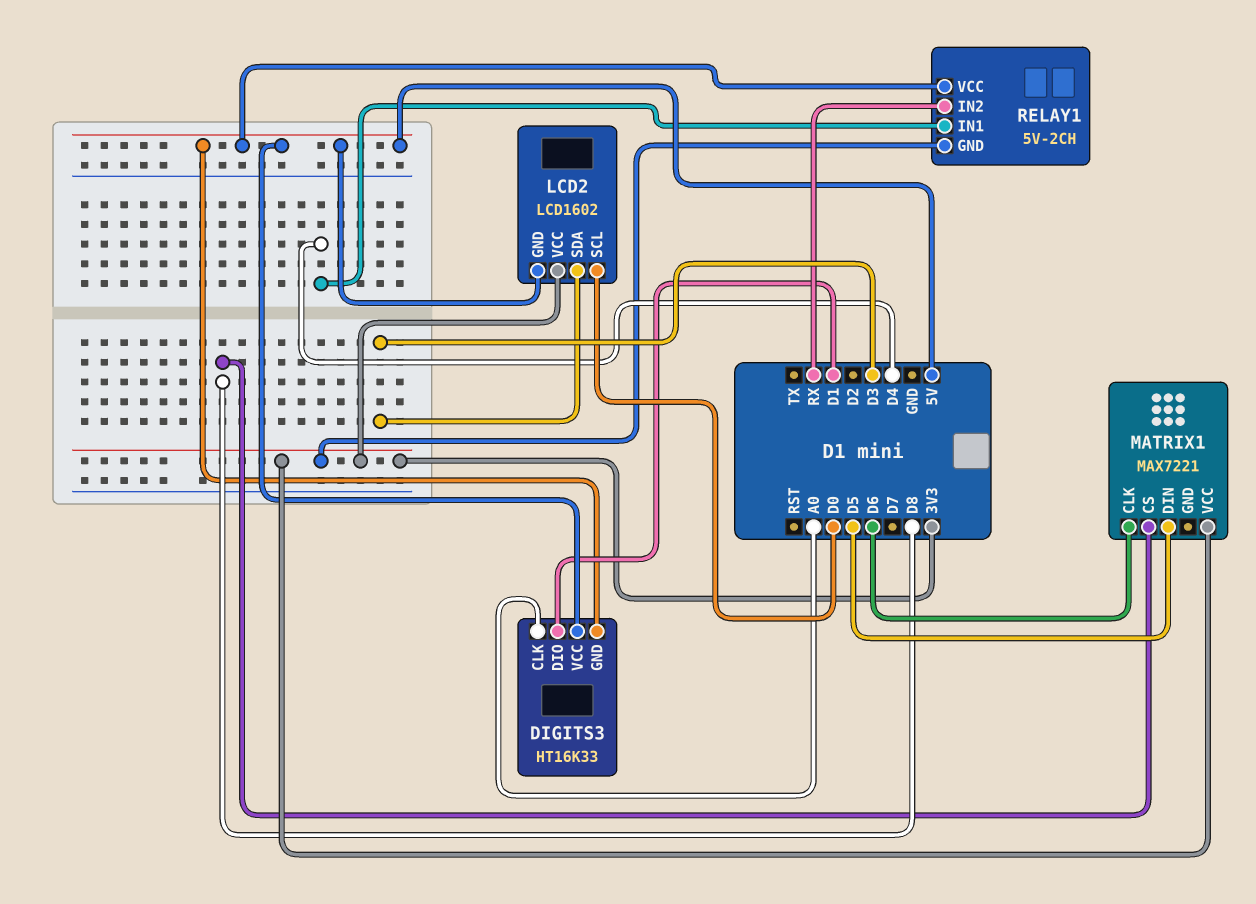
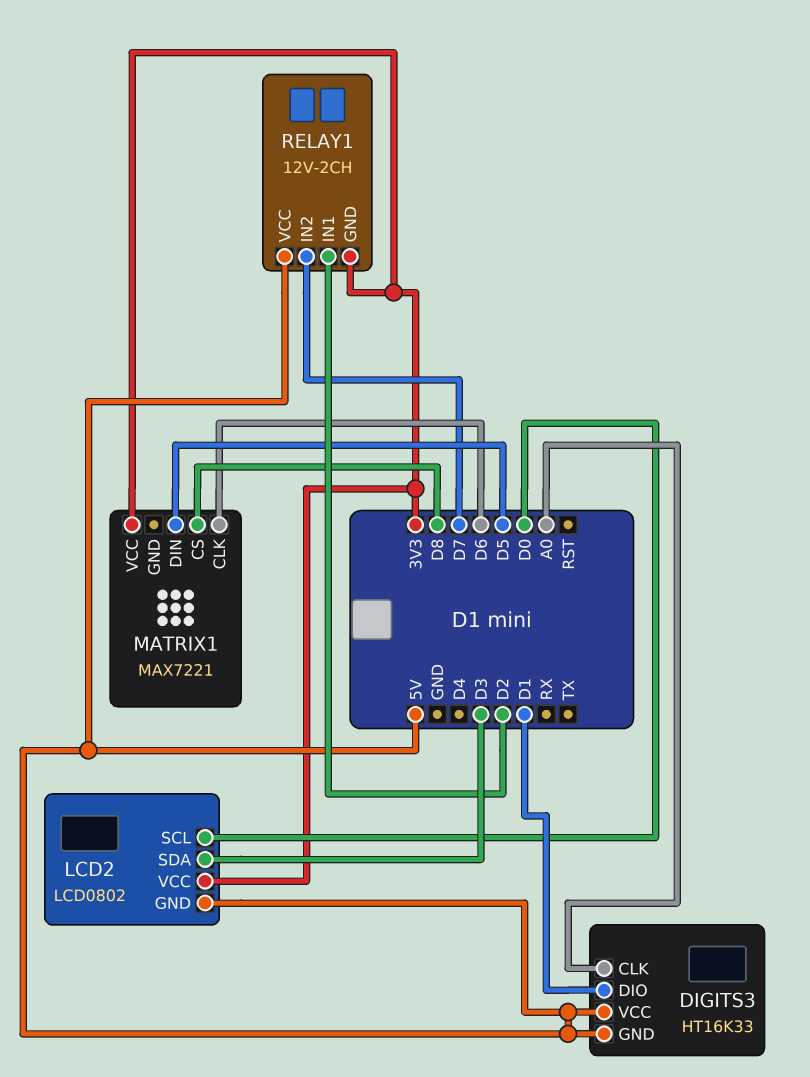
LCD2: LCD1602 -> LCD0802
RELAY1: 5V-2CH -> 12V-2CH
RELAY1 pin IN1: D4 -> D2
RELAY1 pin IN2: RX -> D7

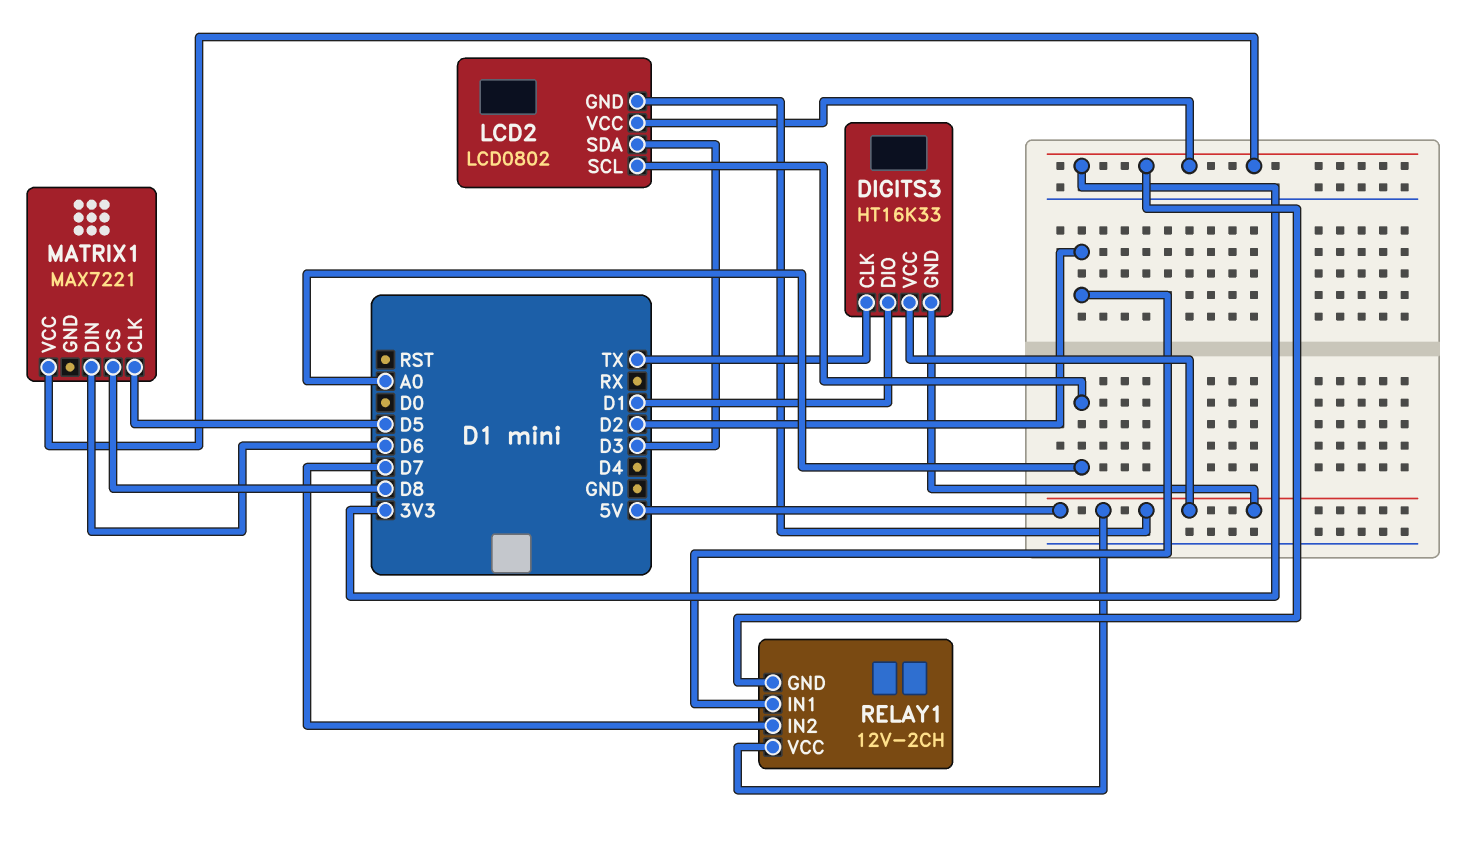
DIGITS3 pin CLK: A0 -> TX
LCD2 pin SCL: D0 -> A0
MATRIX1 pin CLK: D6 -> D5
MATRIX1 pin DIN: D5 -> D6

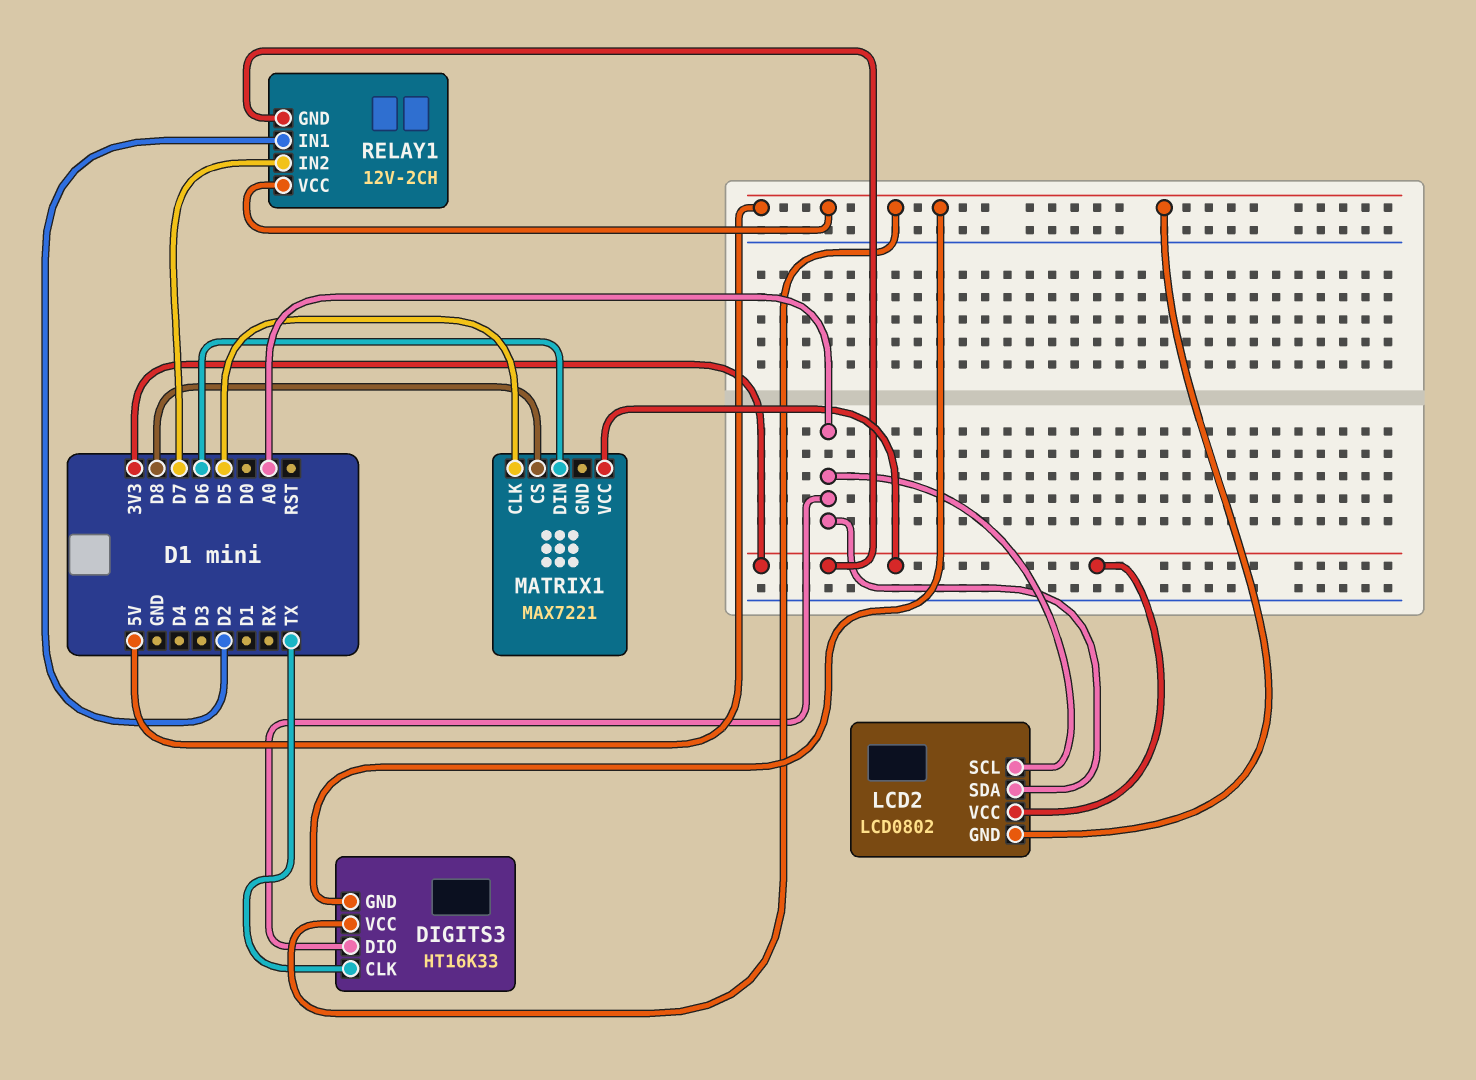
DIGITS3 pin DIO: D1 -> A0
LCD2 pin SDA: D3 -> A0

